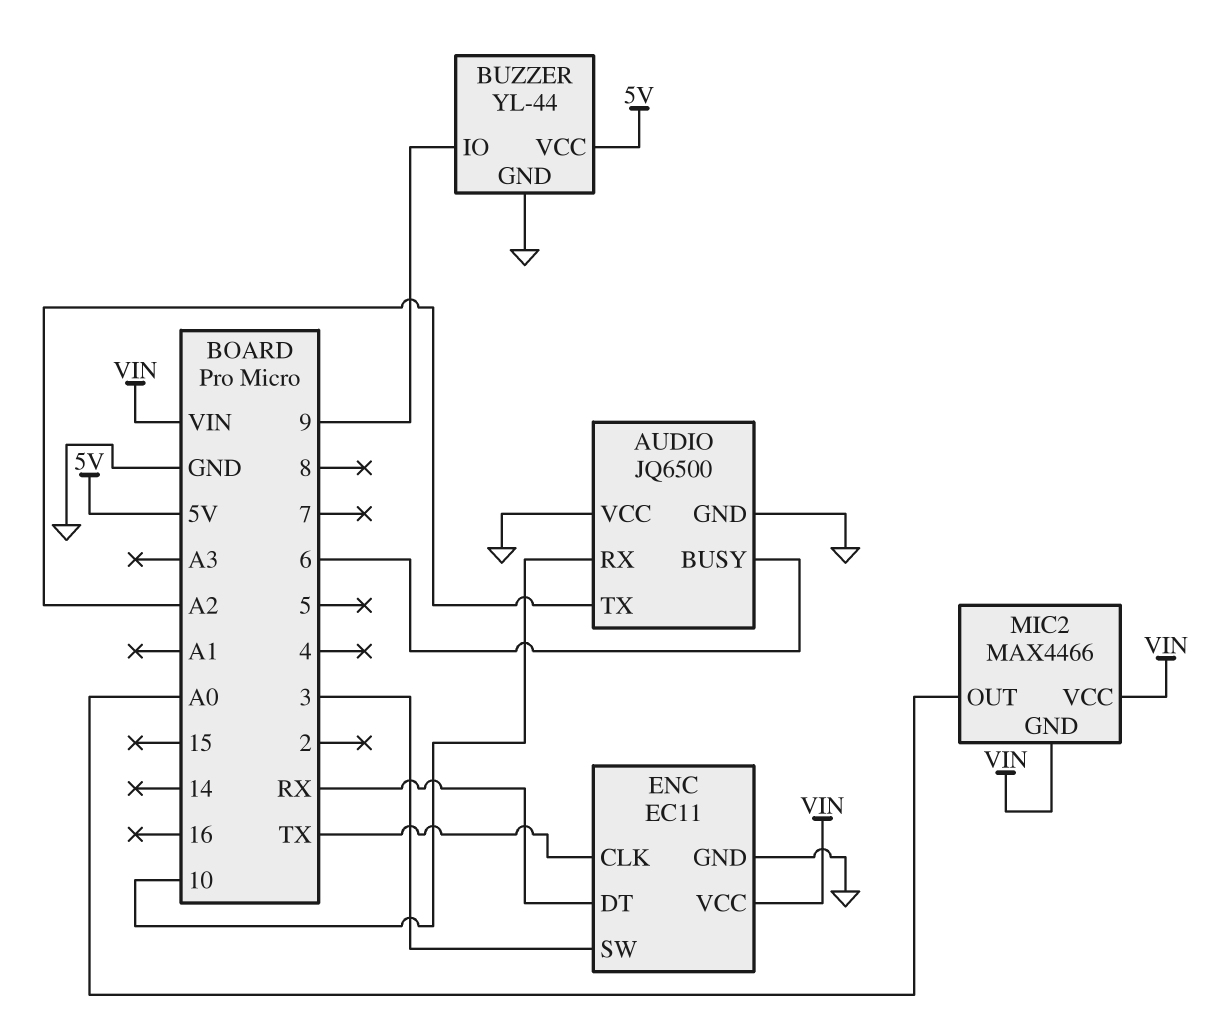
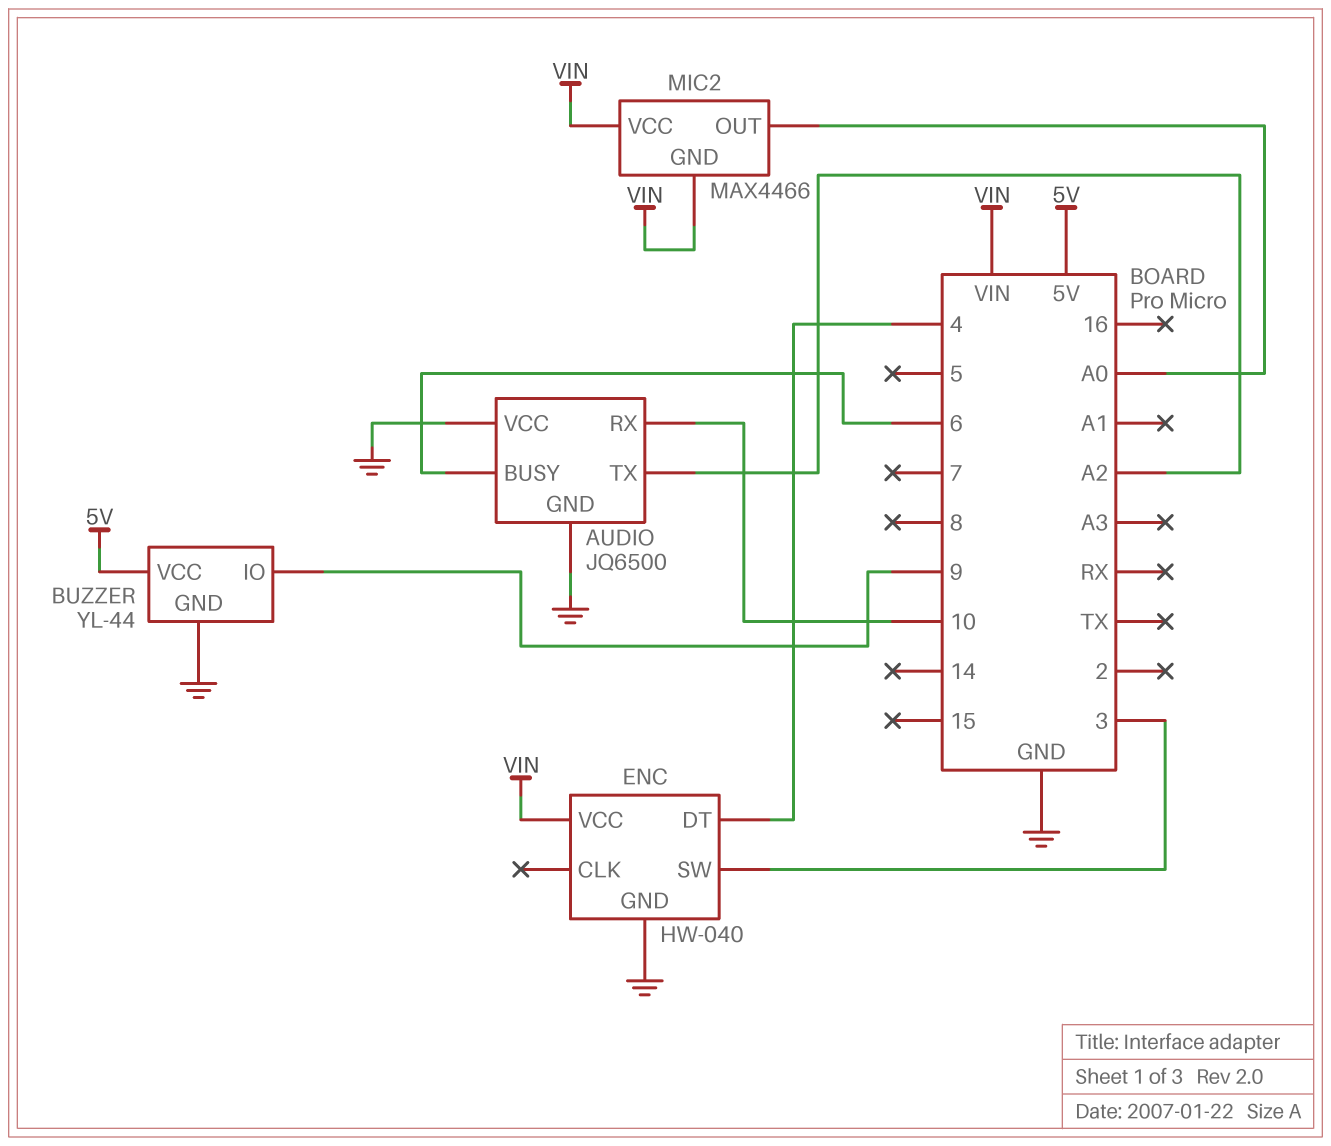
ENC: EC11 -> HW-040
ENC pin CLK: TX -> none
ENC pin DT: RX -> 4

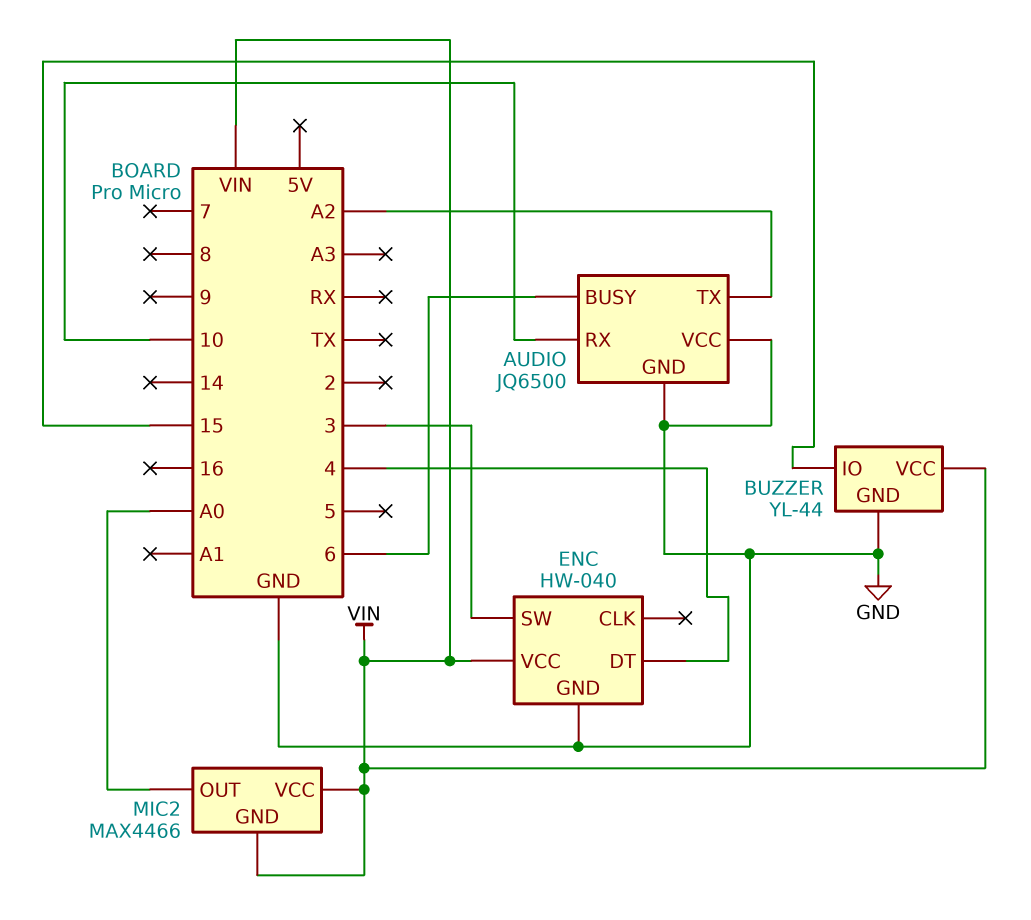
BUZZER pin IO: 9 -> 15
BUZZER pin VCC: 5V -> VIN

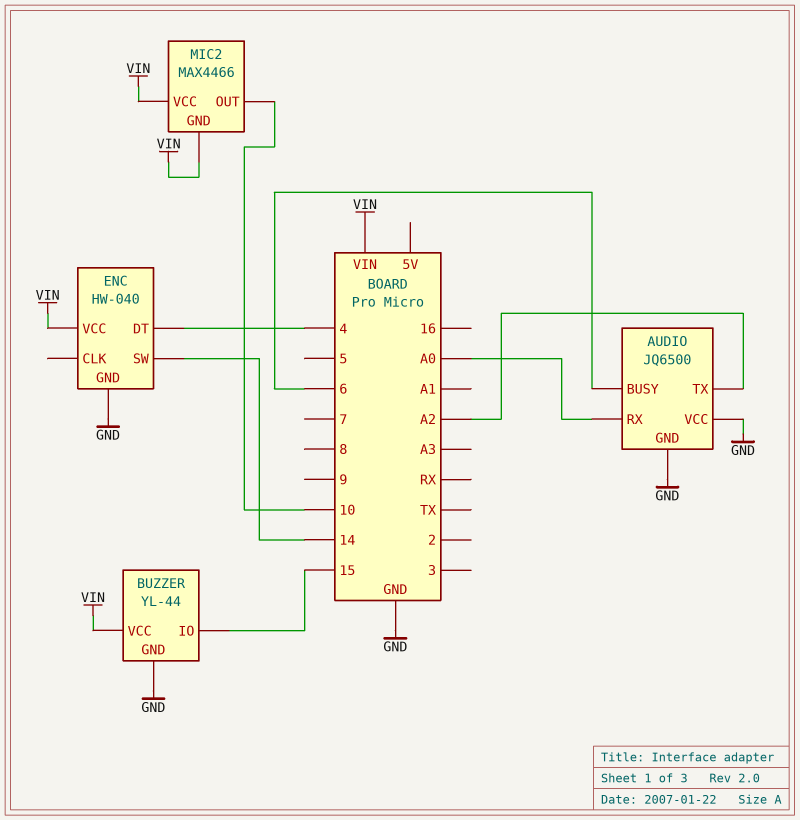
AUDIO pin RX: 10 -> A0
ENC pin SW: 3 -> 14
MIC2 pin OUT: A0 -> 10

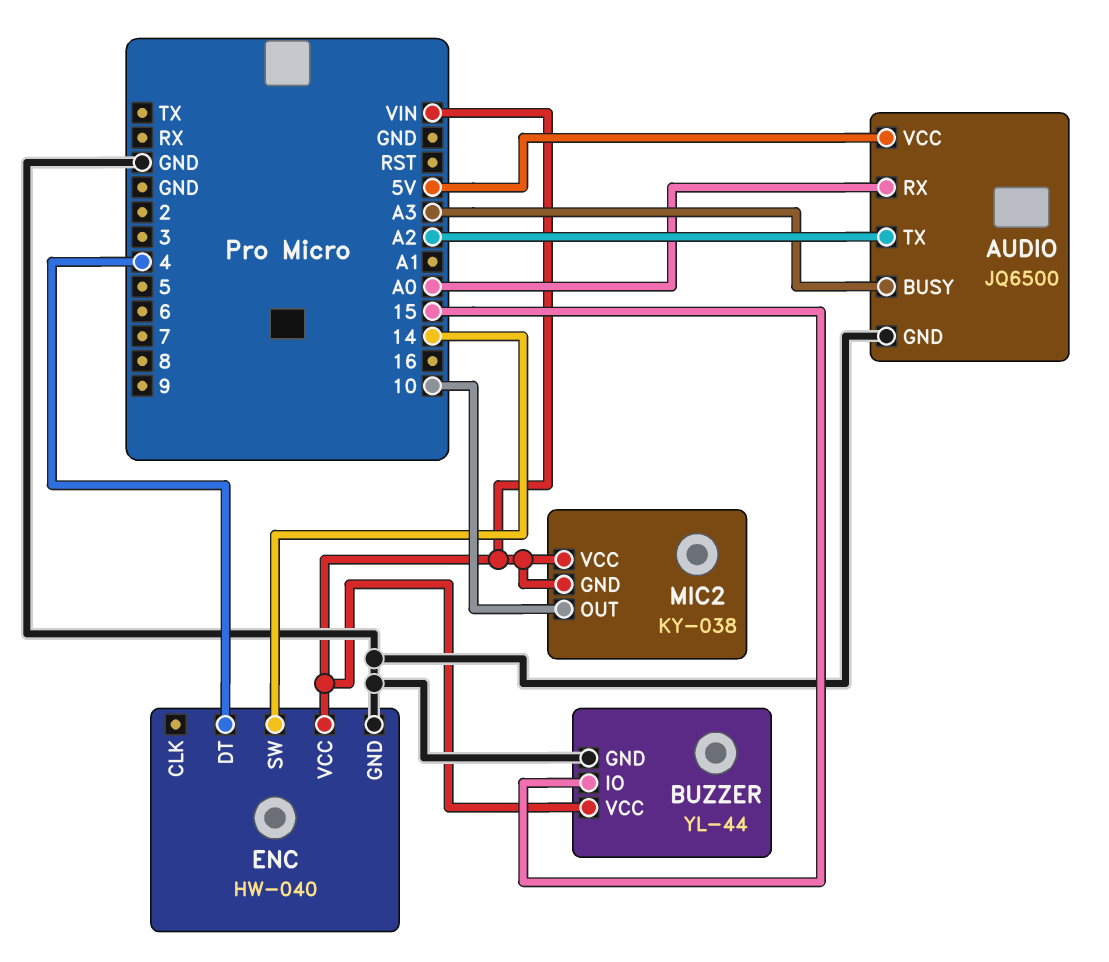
AUDIO pin BUSY: 6 -> A3
AUDIO pin VCC: GND -> 5V
MIC2: MAX4466 -> KY-038

